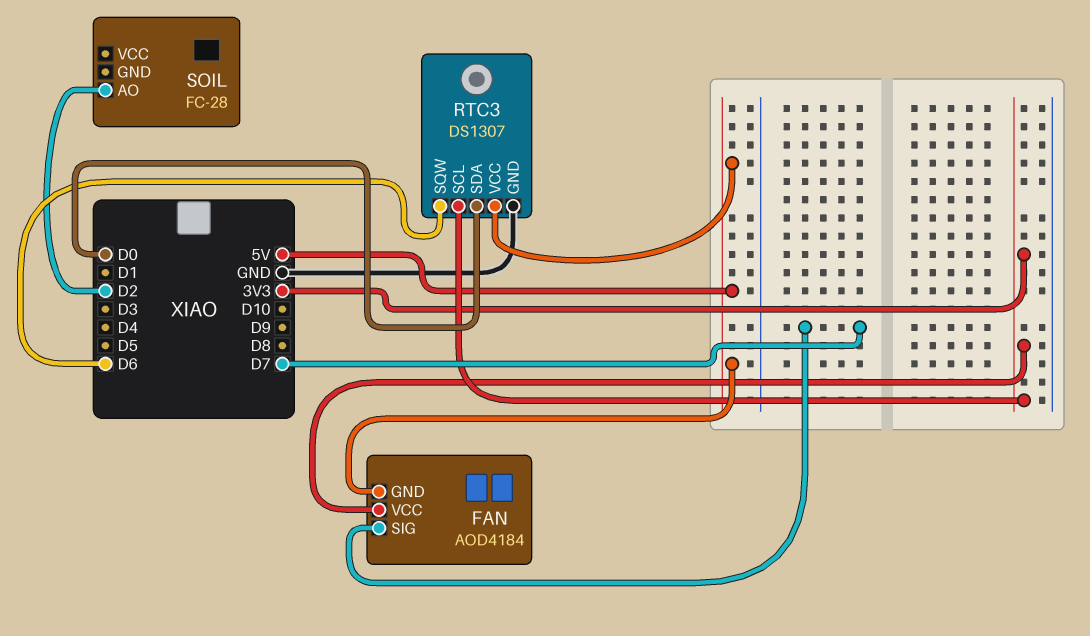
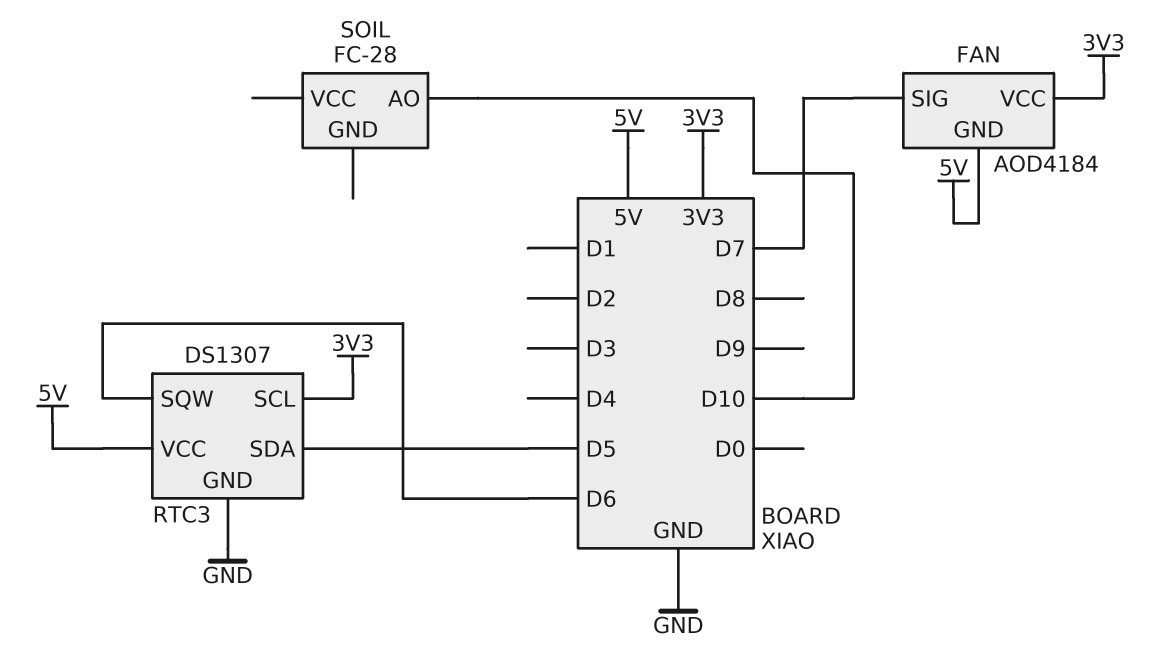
RTC3 pin SDA: D0 -> D5
SOIL pin AO: D2 -> D10

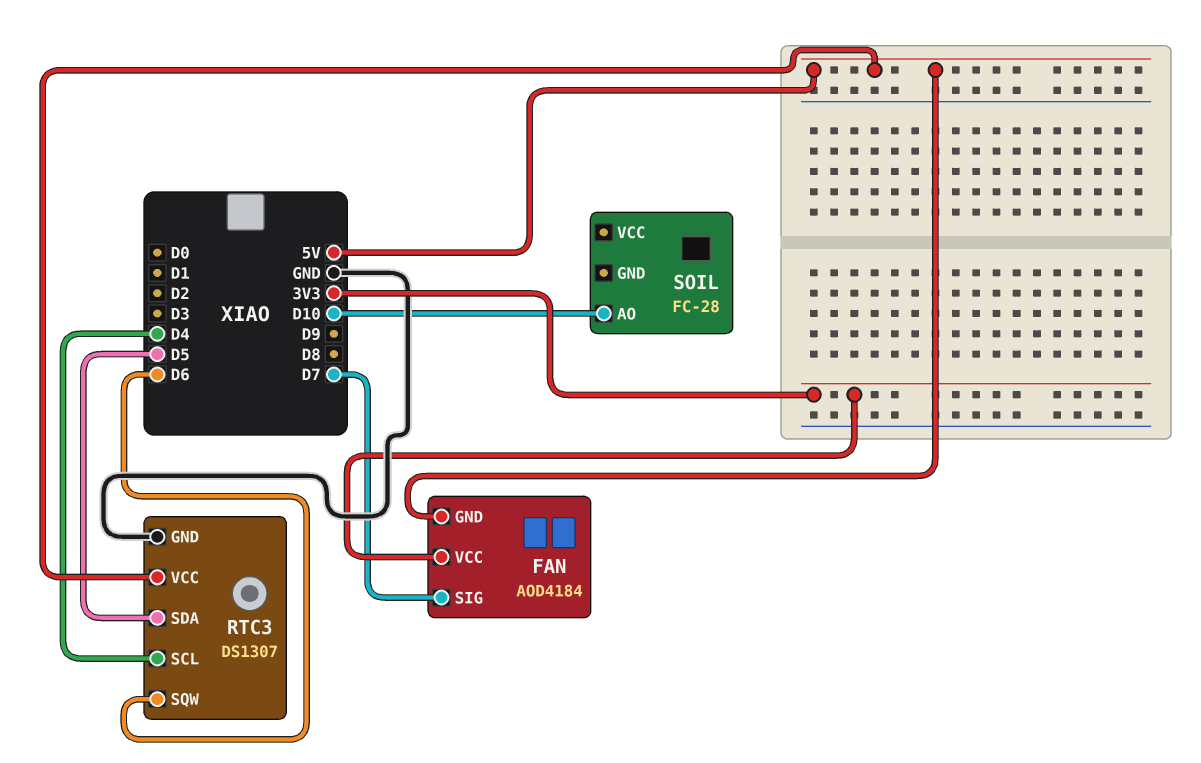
RTC3 pin SCL: 3V3 -> D4

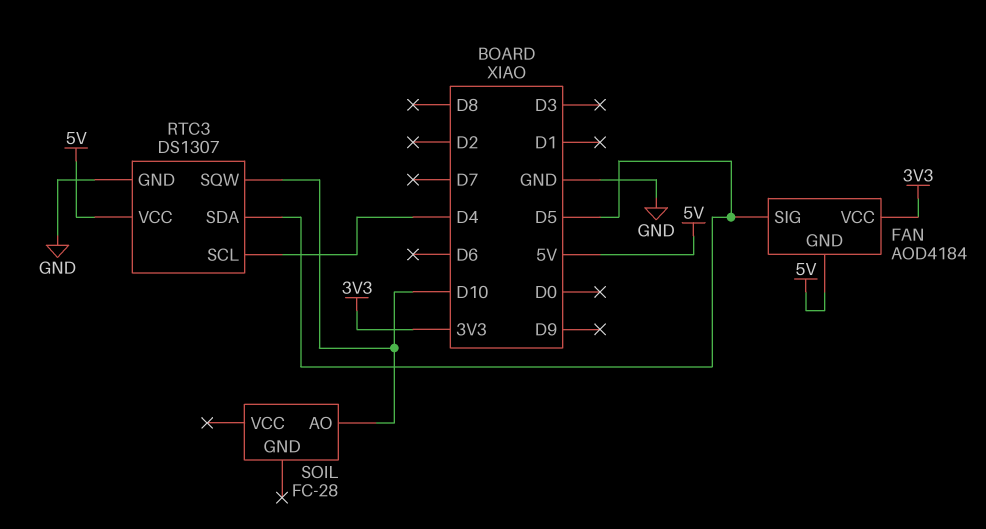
FAN pin SIG: D7 -> D5
RTC3 pin SQW: D6 -> D10

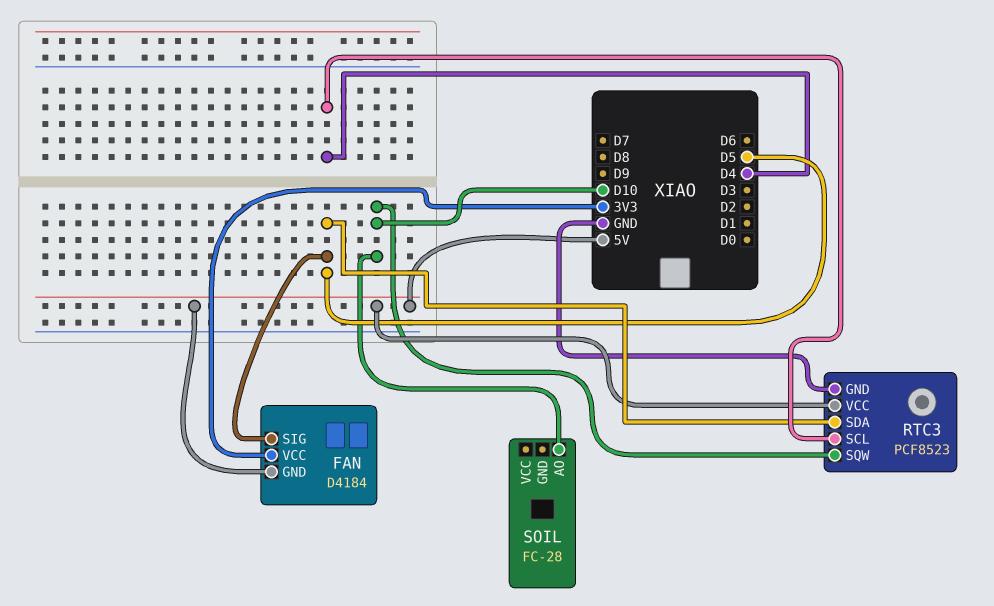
FAN: AOD4184 -> D4184
RTC3: DS1307 -> PCF8523

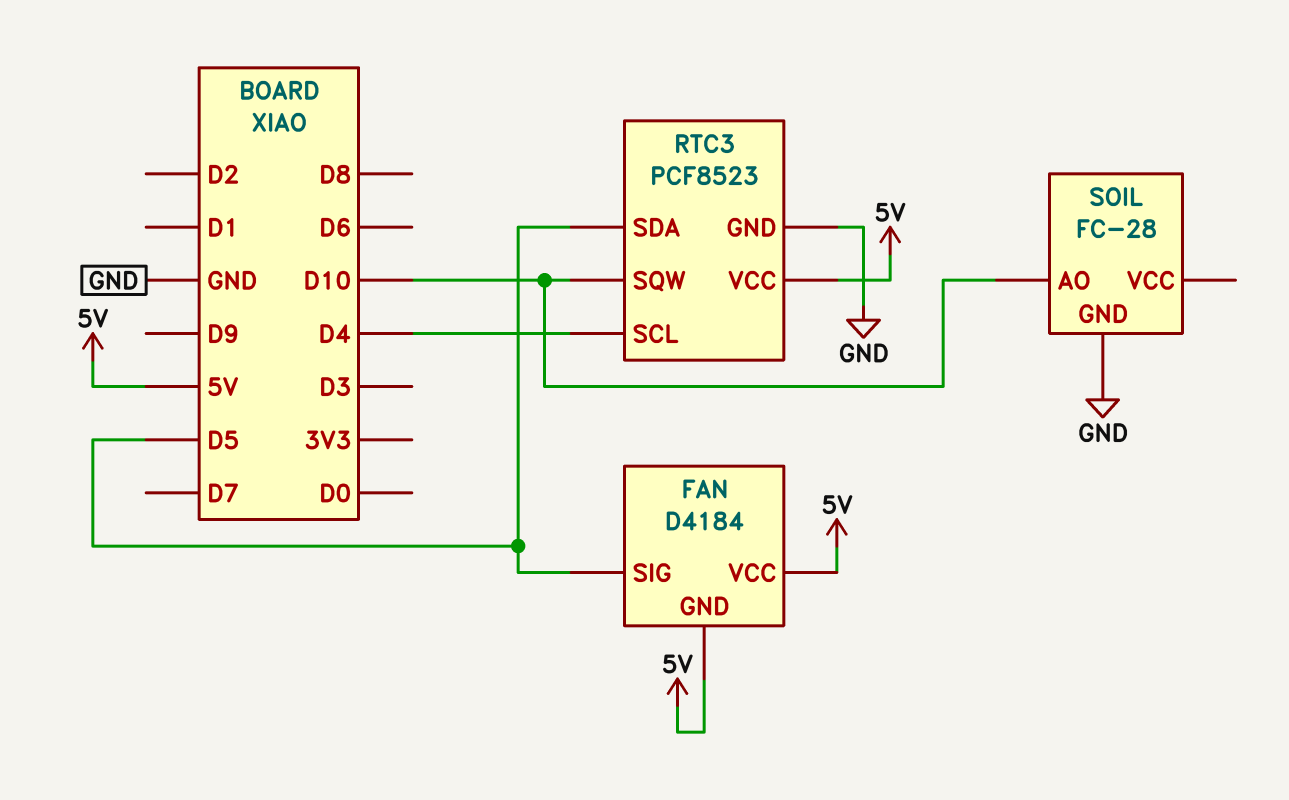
FAN pin VCC: 3V3 -> 5V
SOIL pin GND: none -> GND

